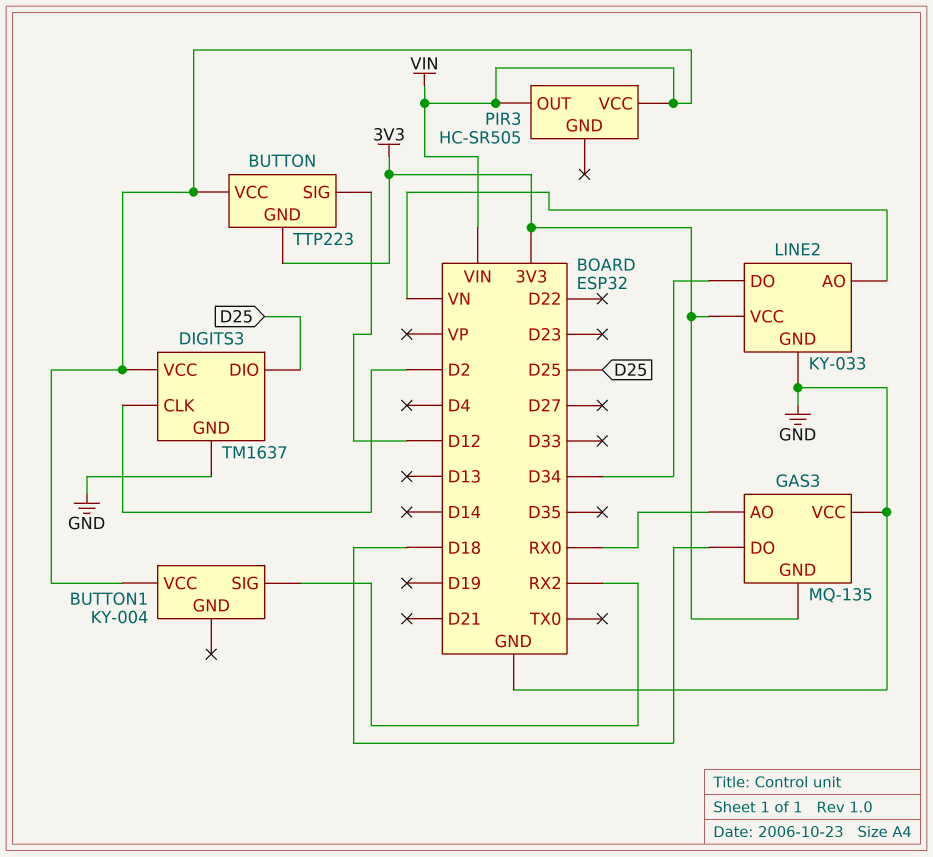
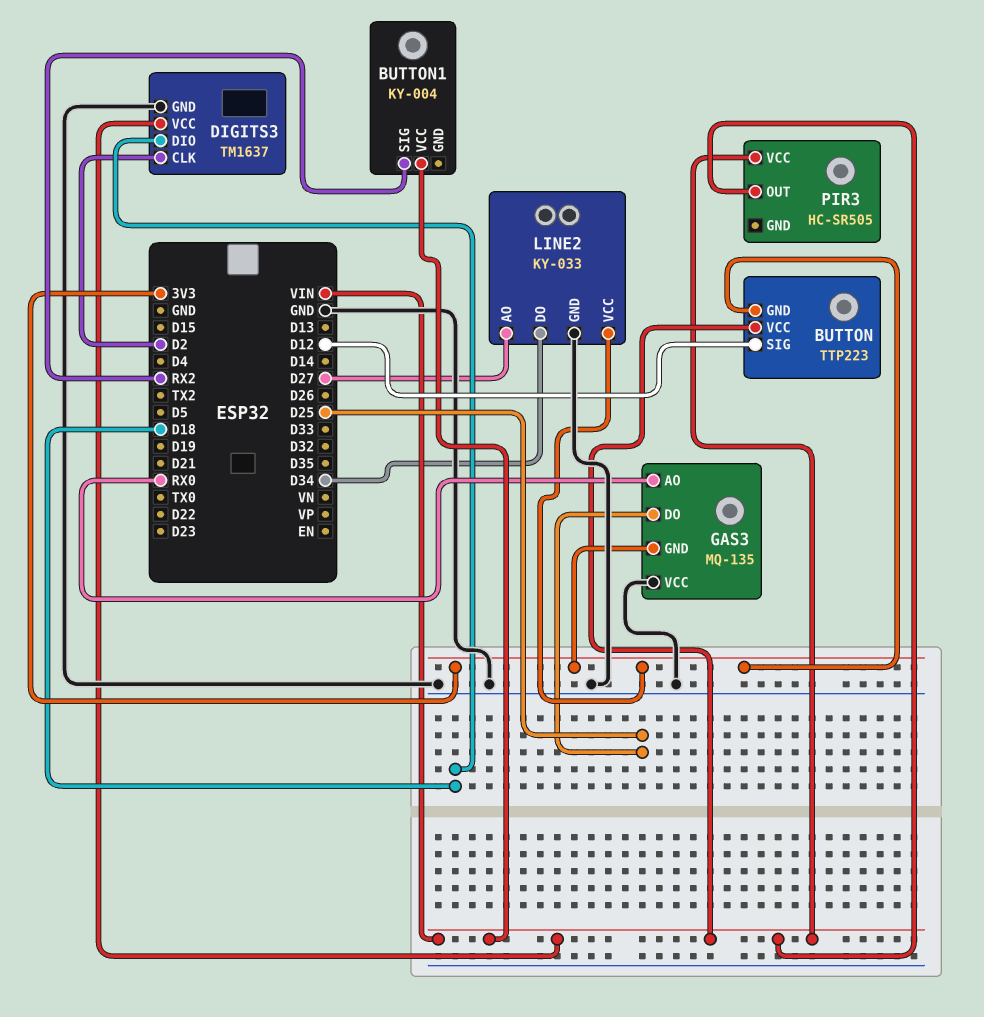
DIGITS3 pin DIO: D25 -> D18
GAS3 pin DO: D18 -> D25
LINE2 pin AO: VN -> D27

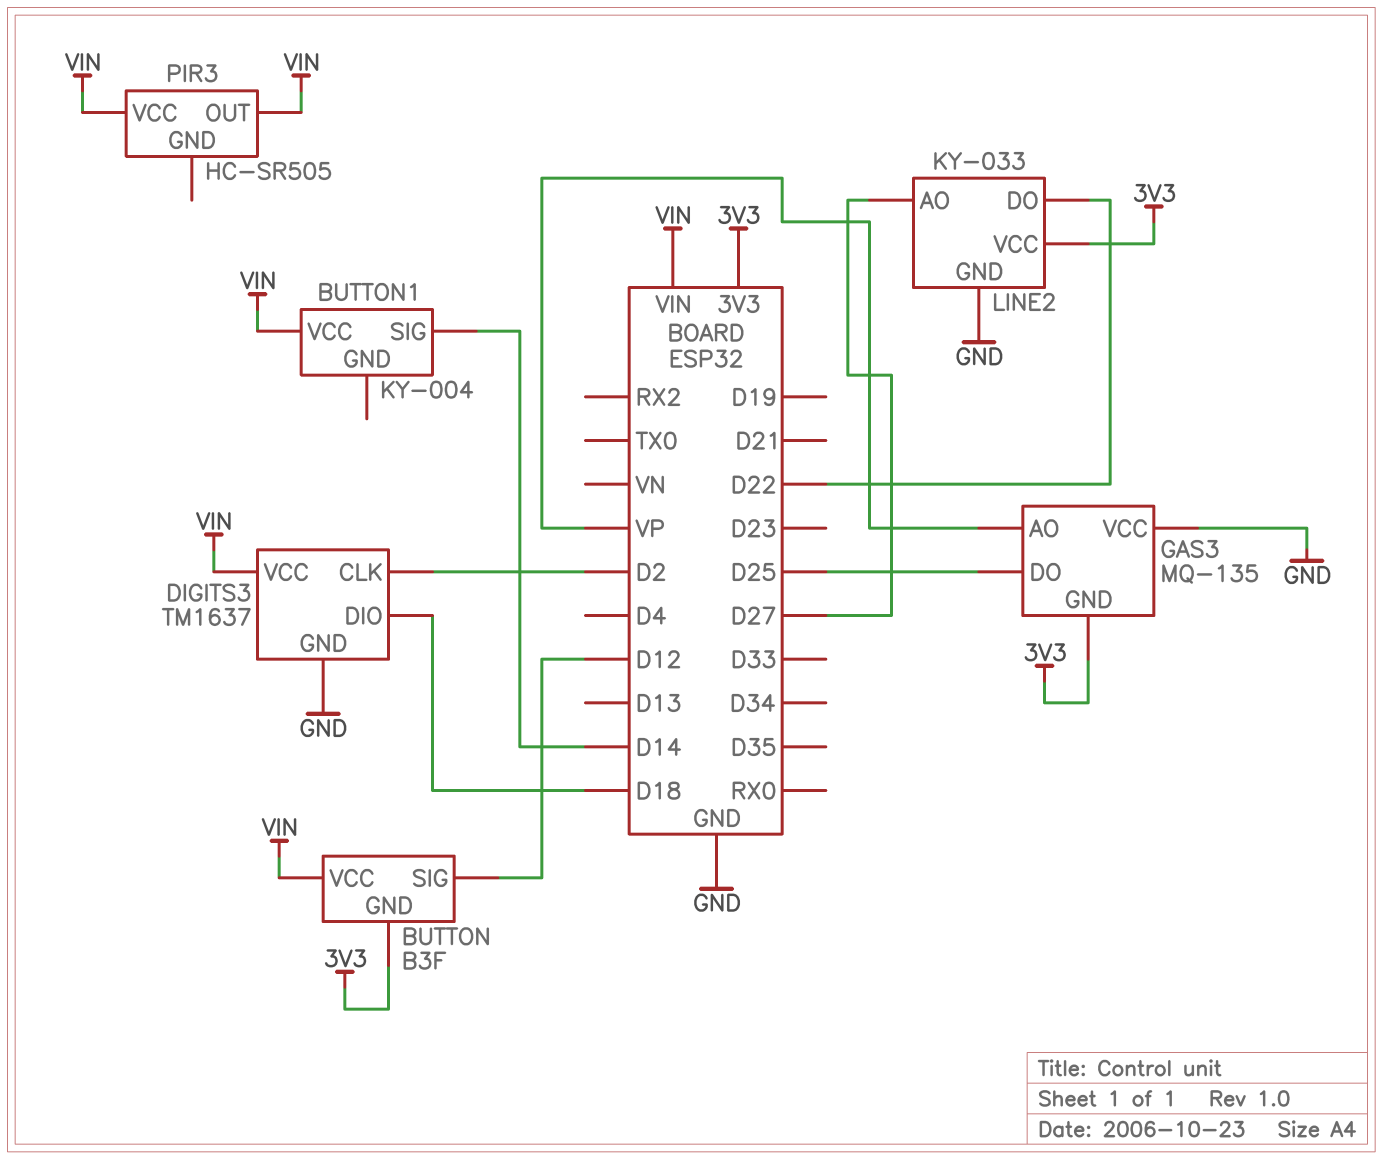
BUTTON: TTP223 -> B3F
BUTTON1 pin SIG: RX2 -> D14
GAS3 pin AO: RX0 -> VP
LINE2 pin DO: D34 -> D22

